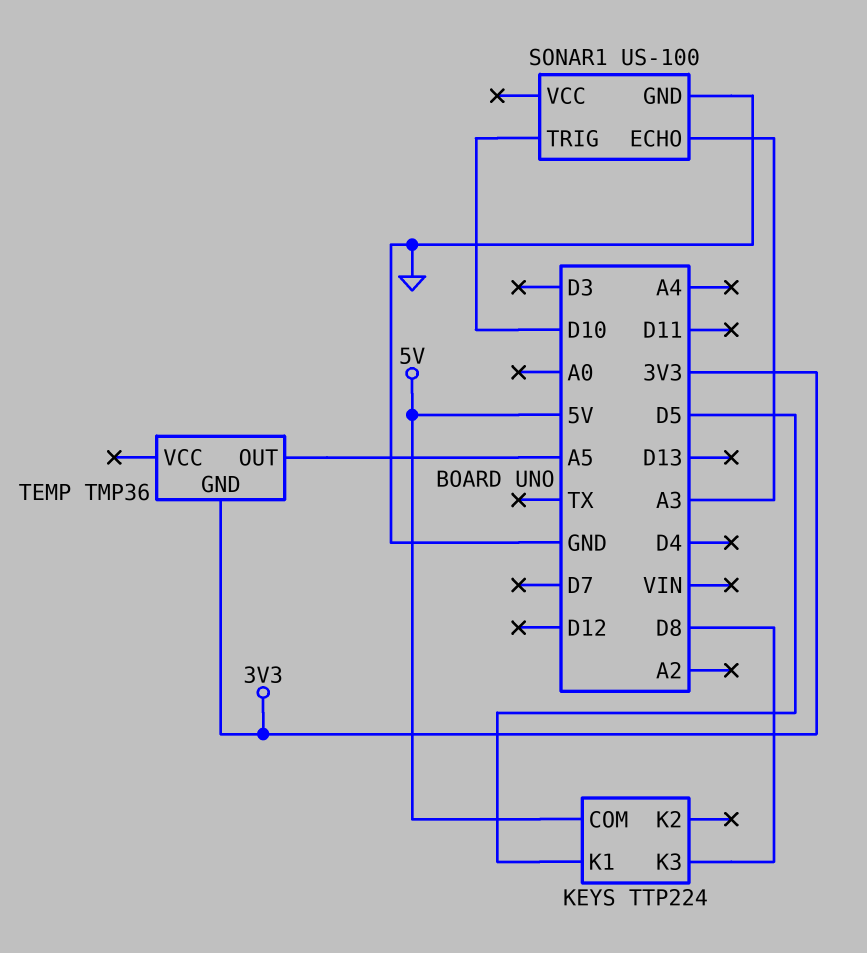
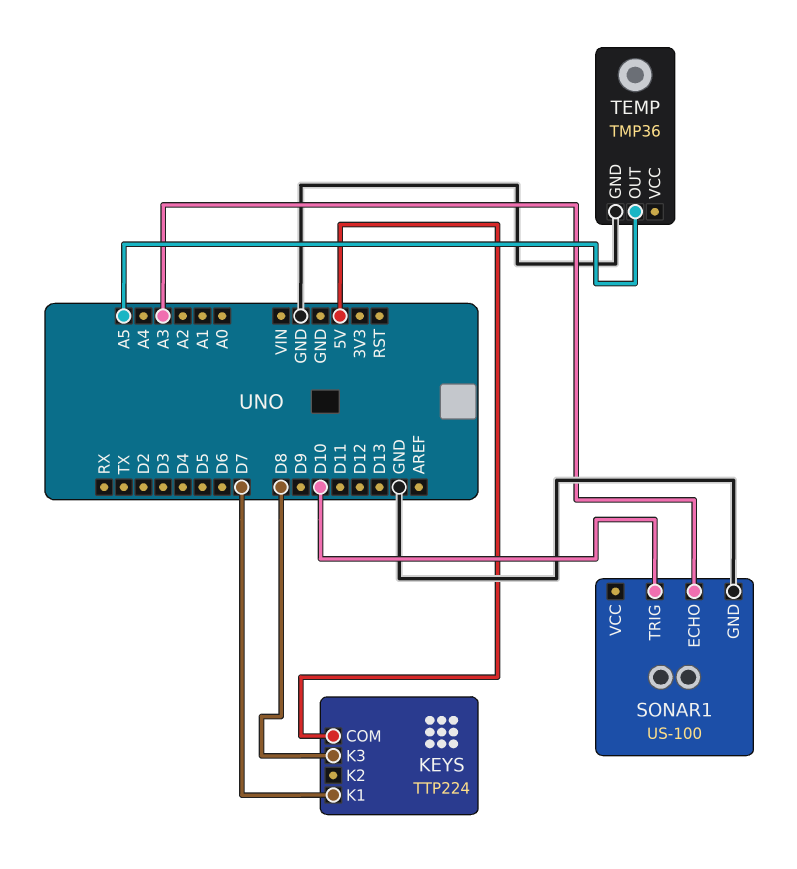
KEYS pin K1: D5 -> D7
TEMP pin GND: 3V3 -> GND

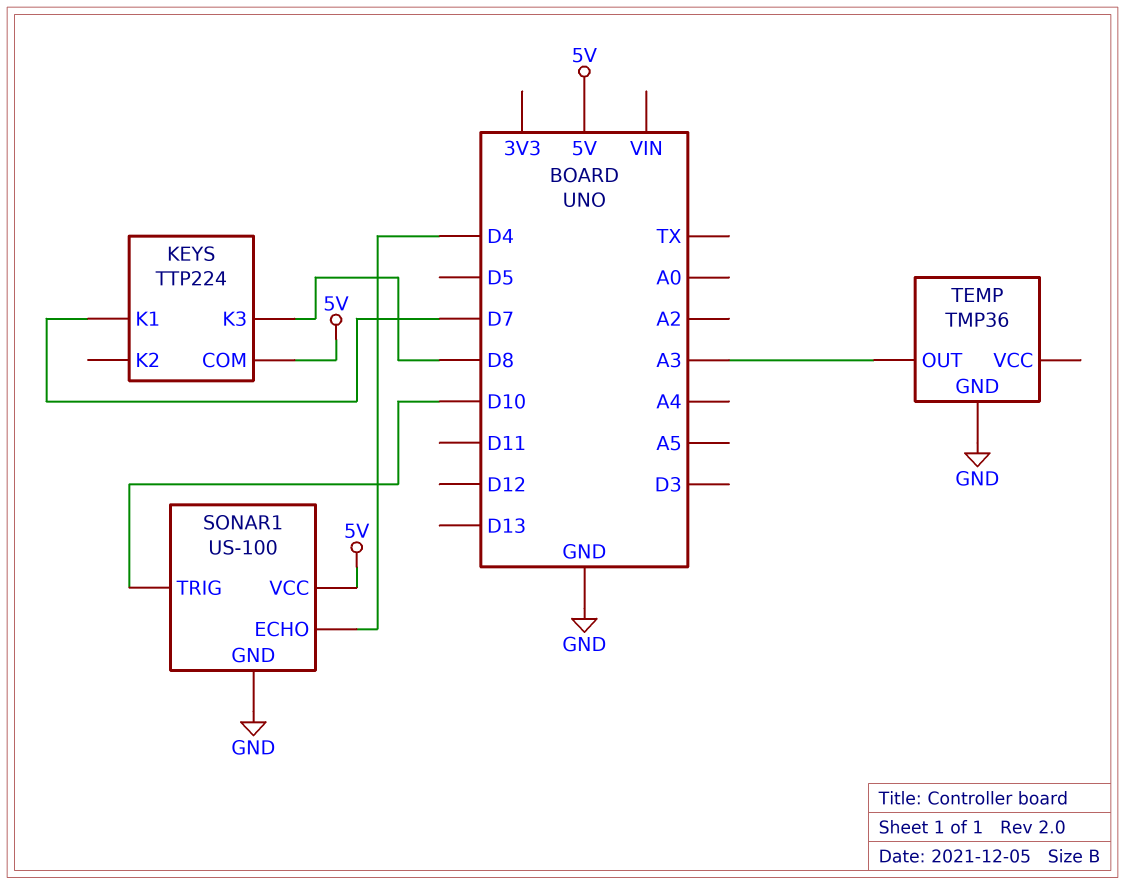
SONAR1 pin ECHO: A3 -> D4
SONAR1 pin VCC: none -> 5V
TEMP pin OUT: A5 -> A3

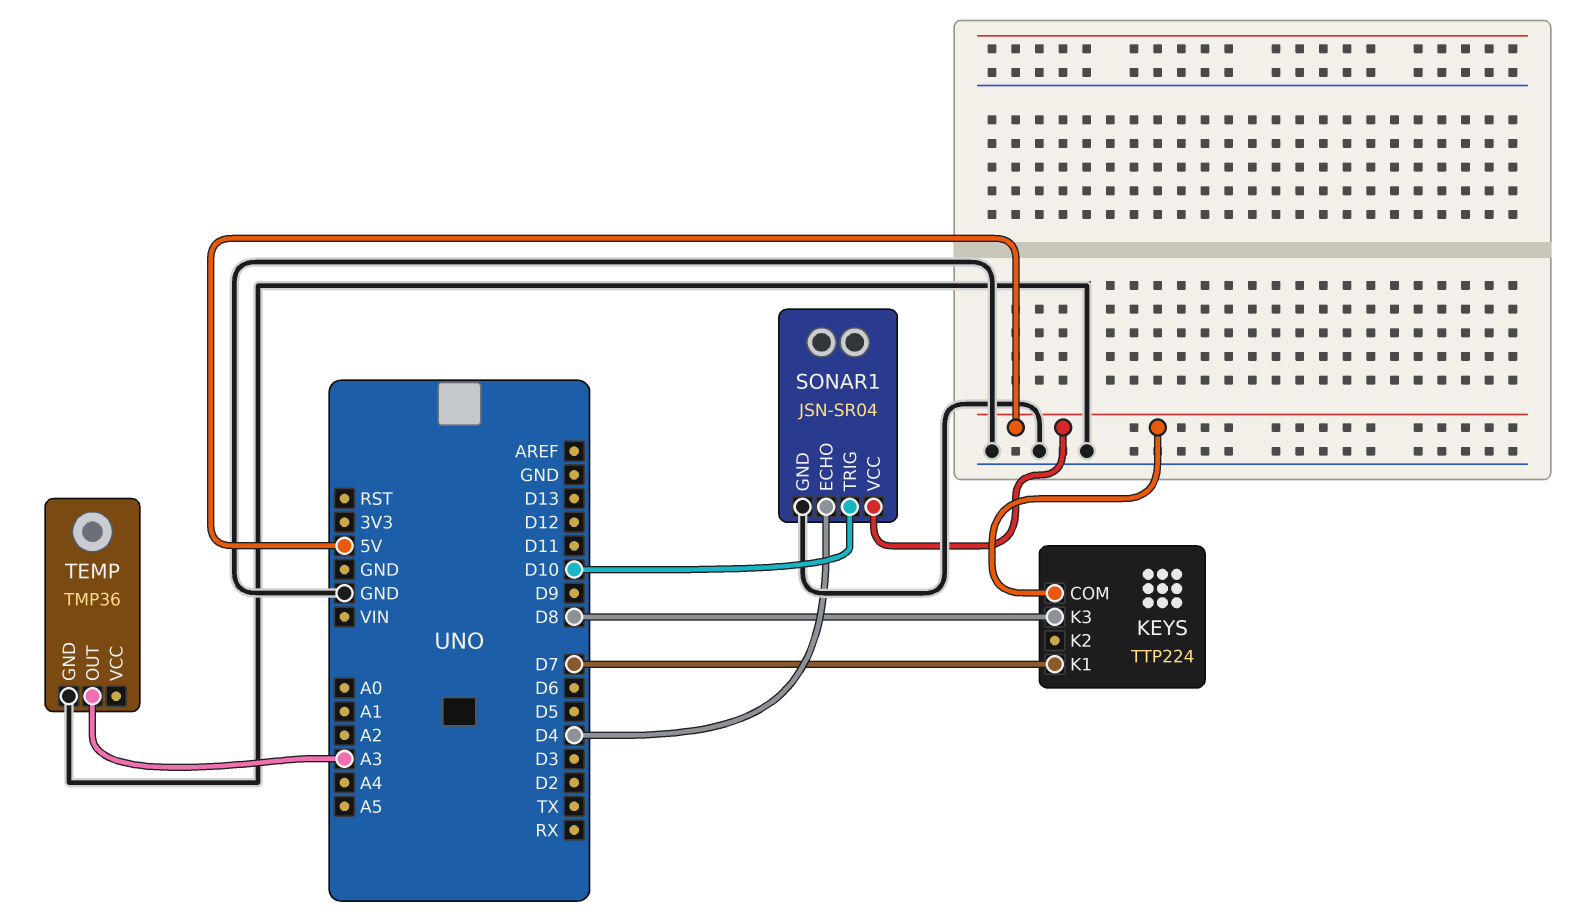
SONAR1: US-100 -> JSN-SR04

